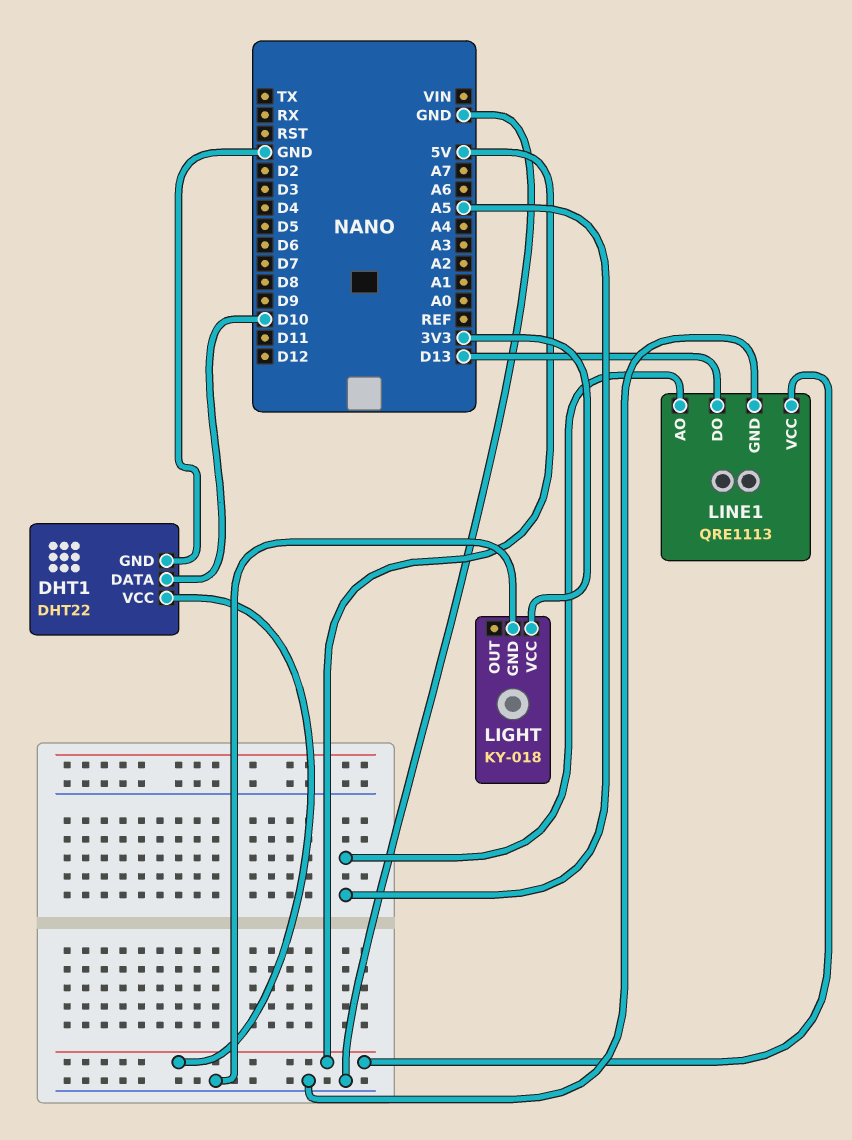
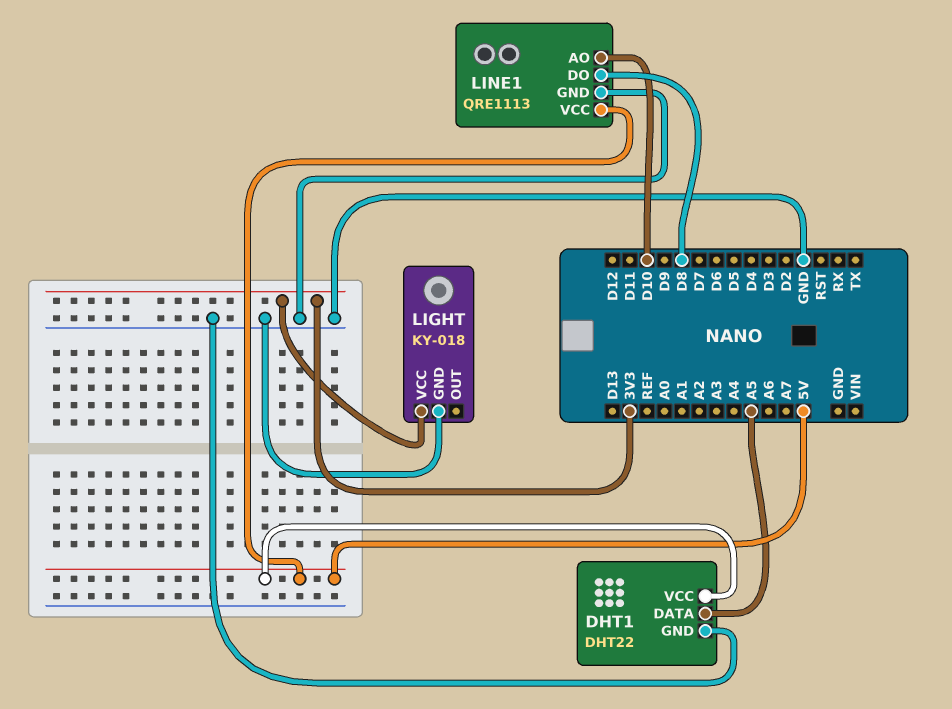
DHT1 pin DATA: D10 -> A5
LINE1 pin AO: A5 -> D10
LINE1 pin DO: D13 -> D8

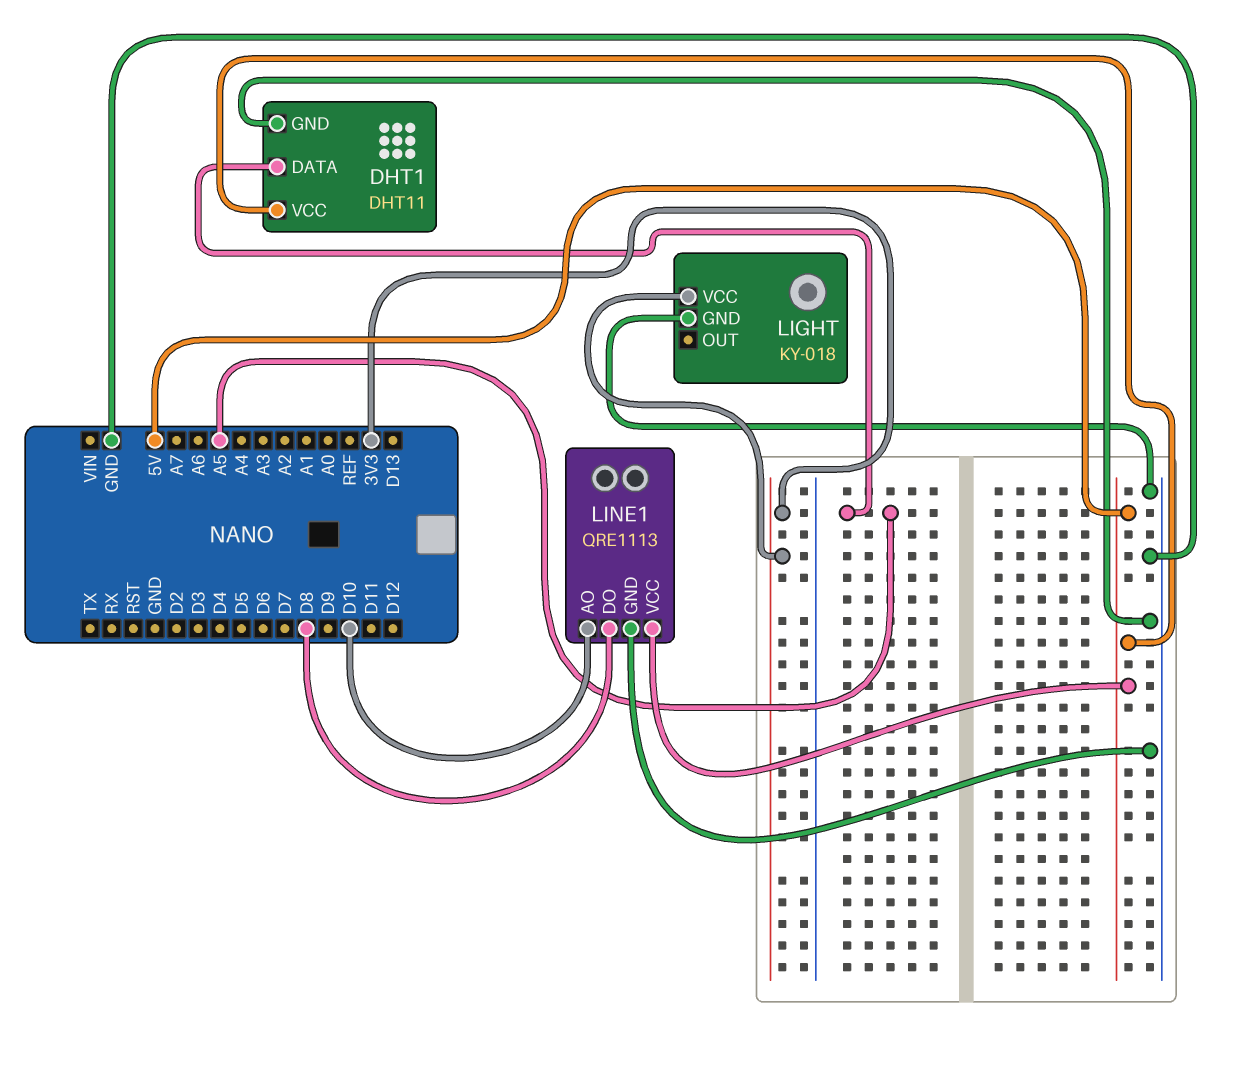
DHT1: DHT22 -> DHT11

